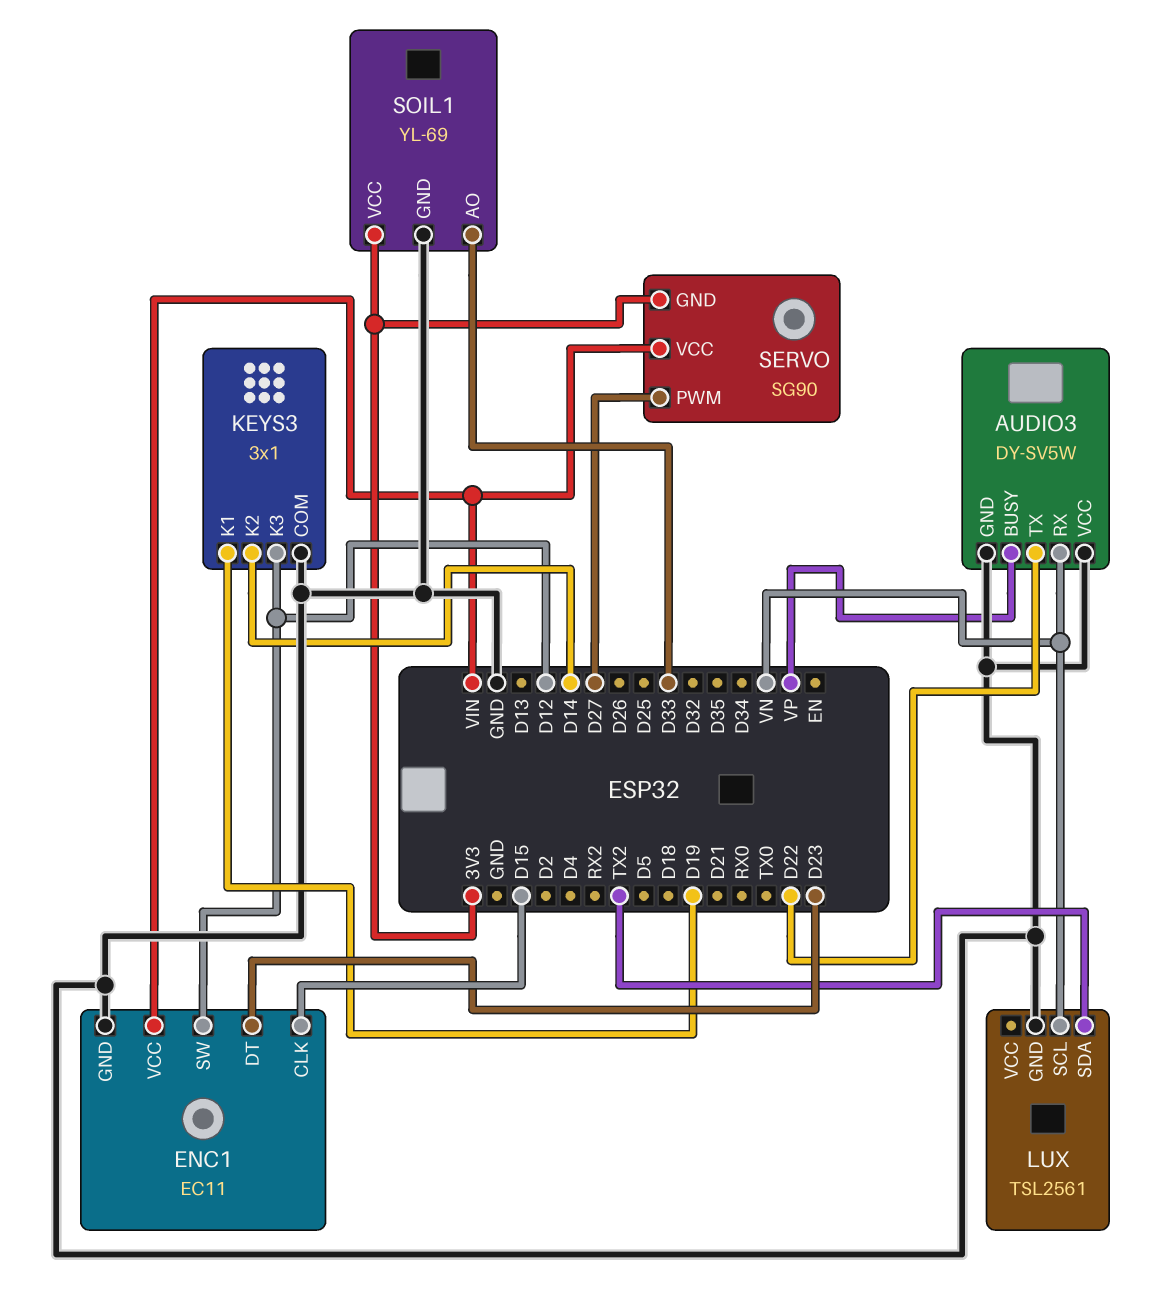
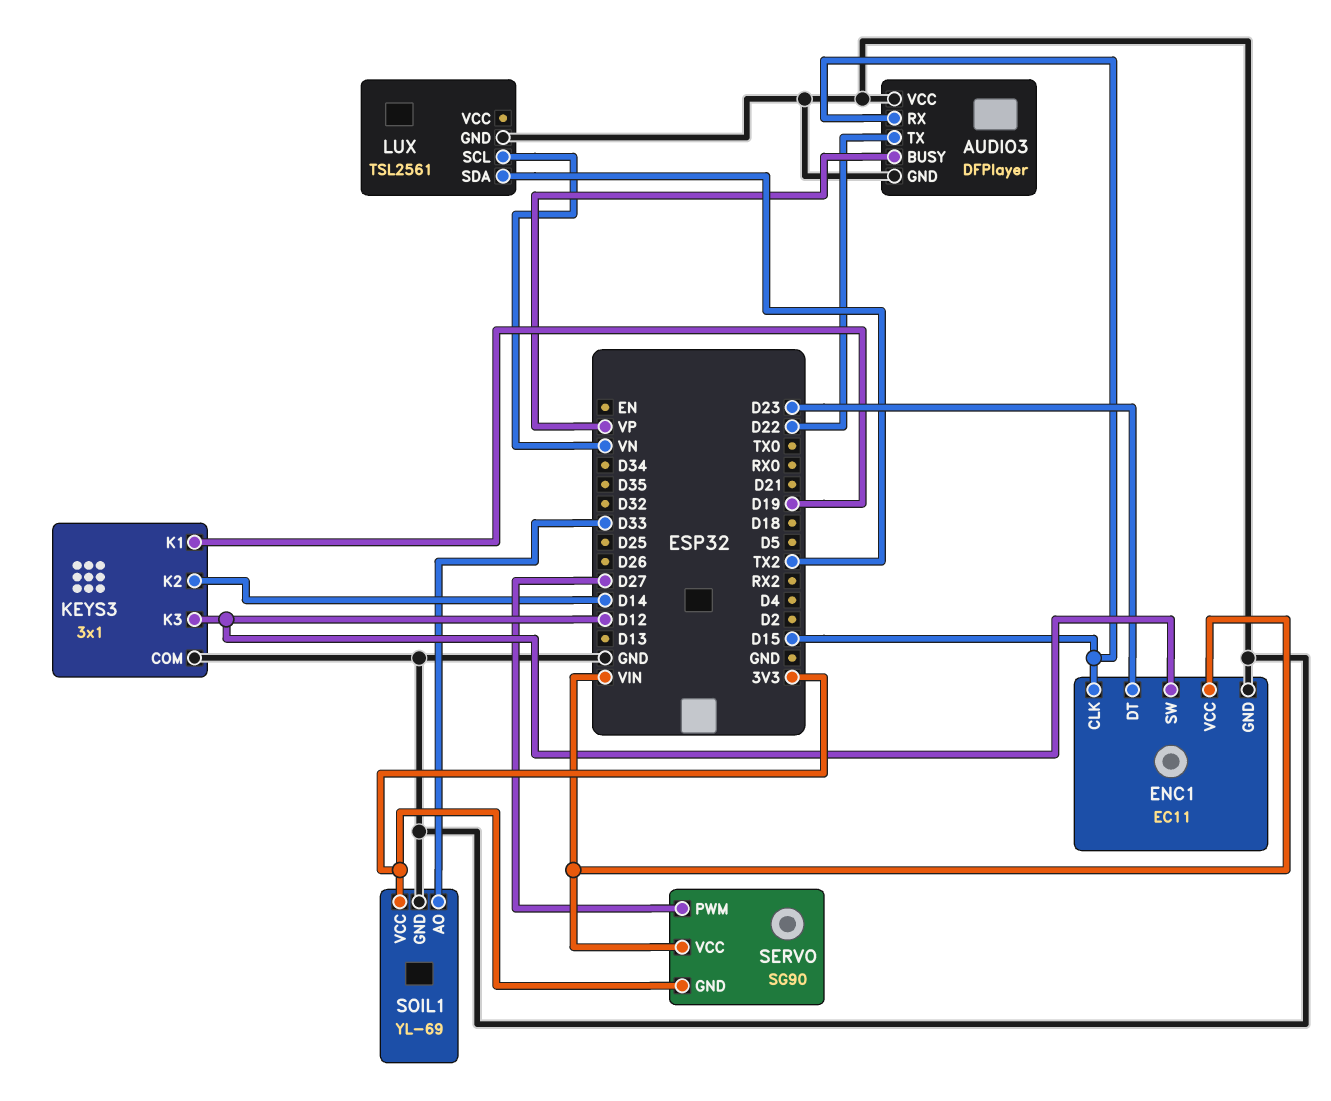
AUDIO3: DY-SV5W -> DFPlayer
AUDIO3 pin RX: VN -> D15

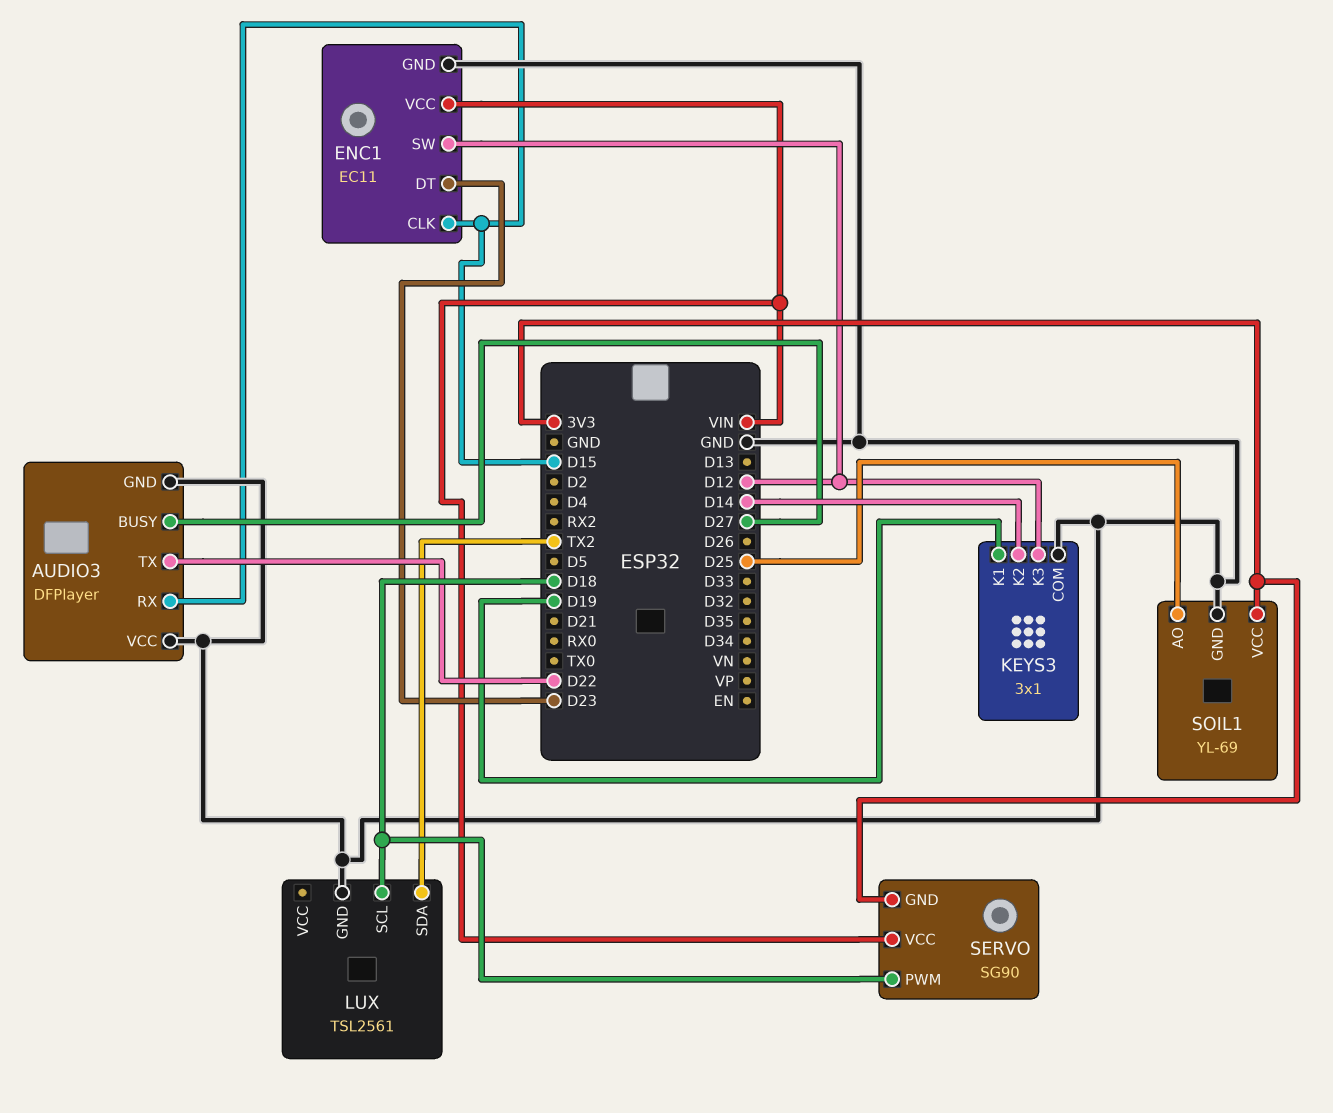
AUDIO3 pin BUSY: VP -> D27
LUX pin SCL: VN -> D18
SERVO pin PWM: D27 -> D18
SOIL1 pin AO: D33 -> D25

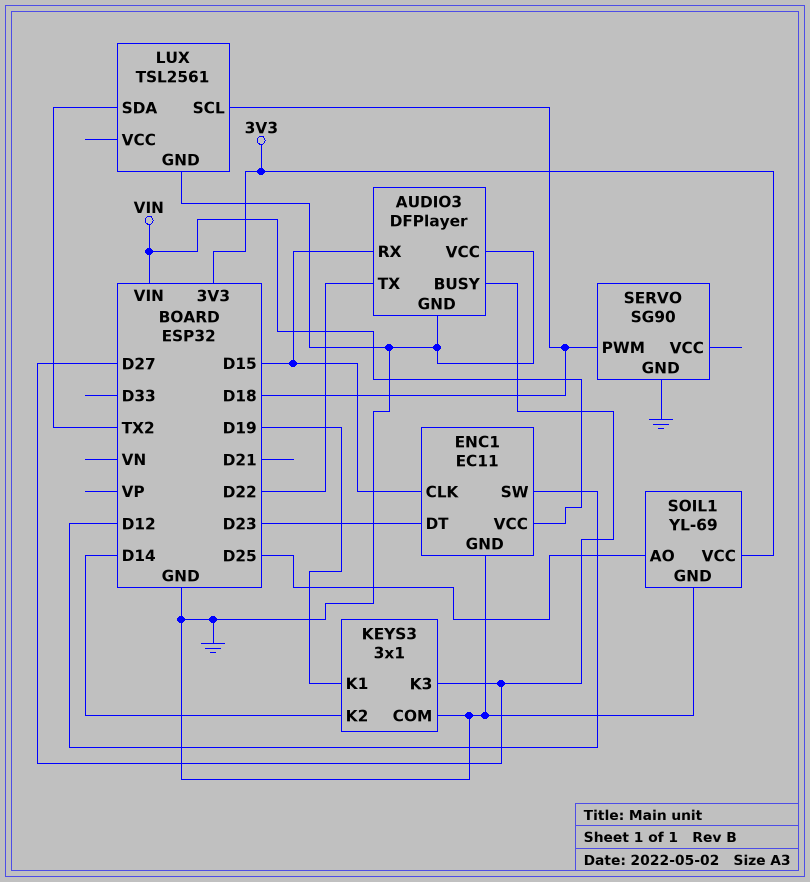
KEYS3 pin K3: D12 -> D27
SERVO pin GND: 3V3 -> GND
SERVO pin VCC: VIN -> none

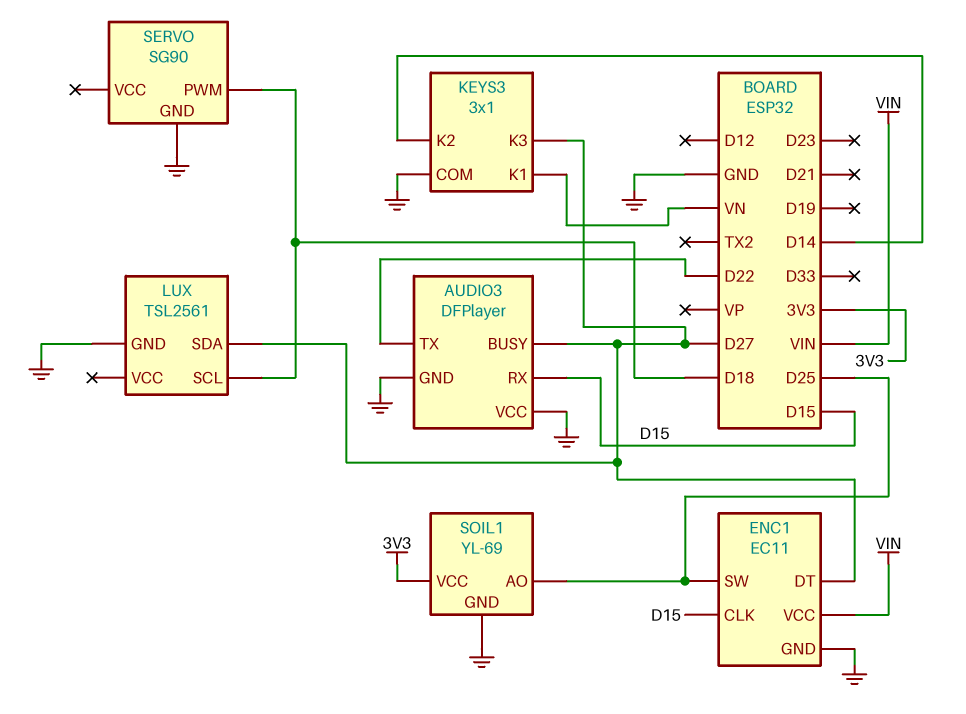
ENC1 pin DT: D23 -> D27
ENC1 pin SW: D12 -> D25
KEYS3 pin K1: D19 -> VN
LUX pin SDA: TX2 -> D27

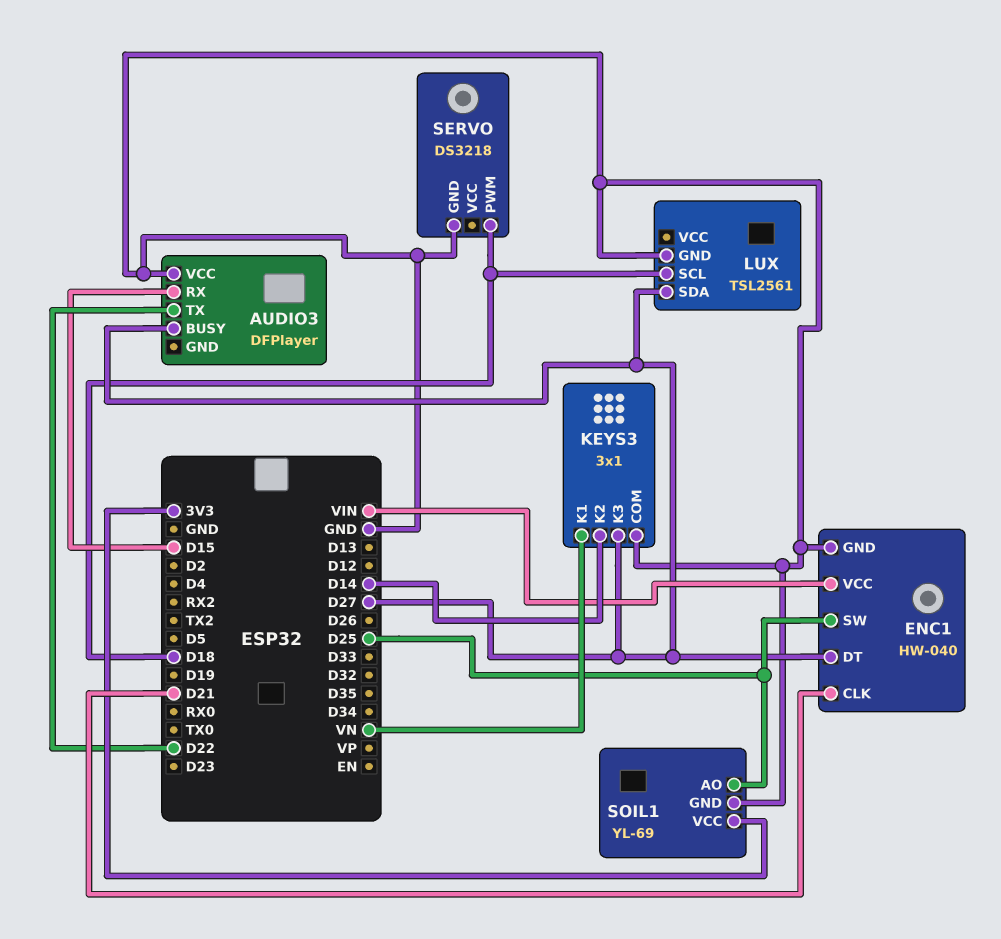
AUDIO3 pin GND: GND -> none
ENC1: EC11 -> HW-040
ENC1 pin CLK: D15 -> D21
SERVO: SG90 -> DS3218

